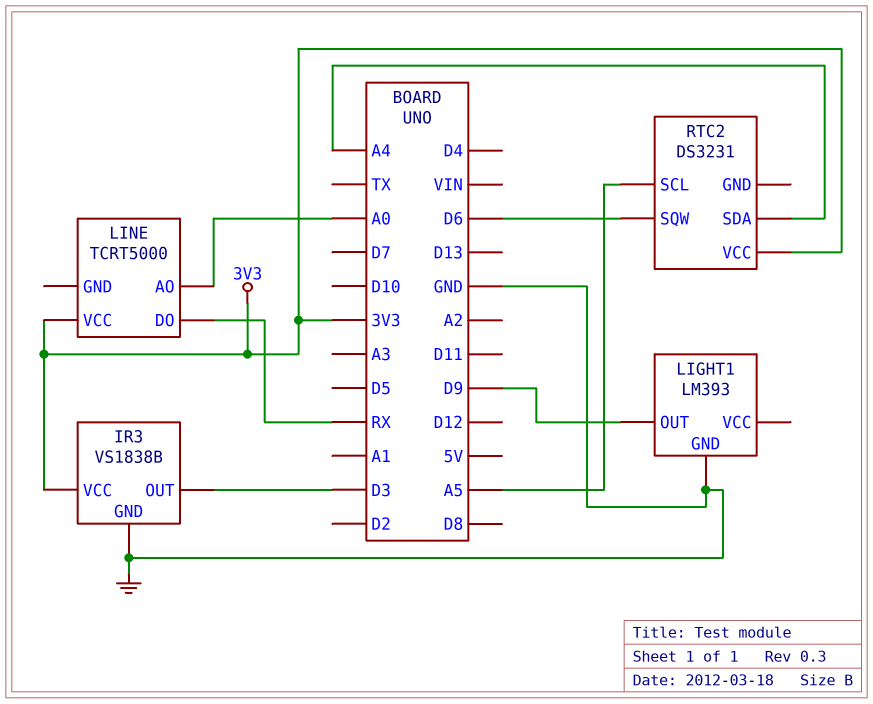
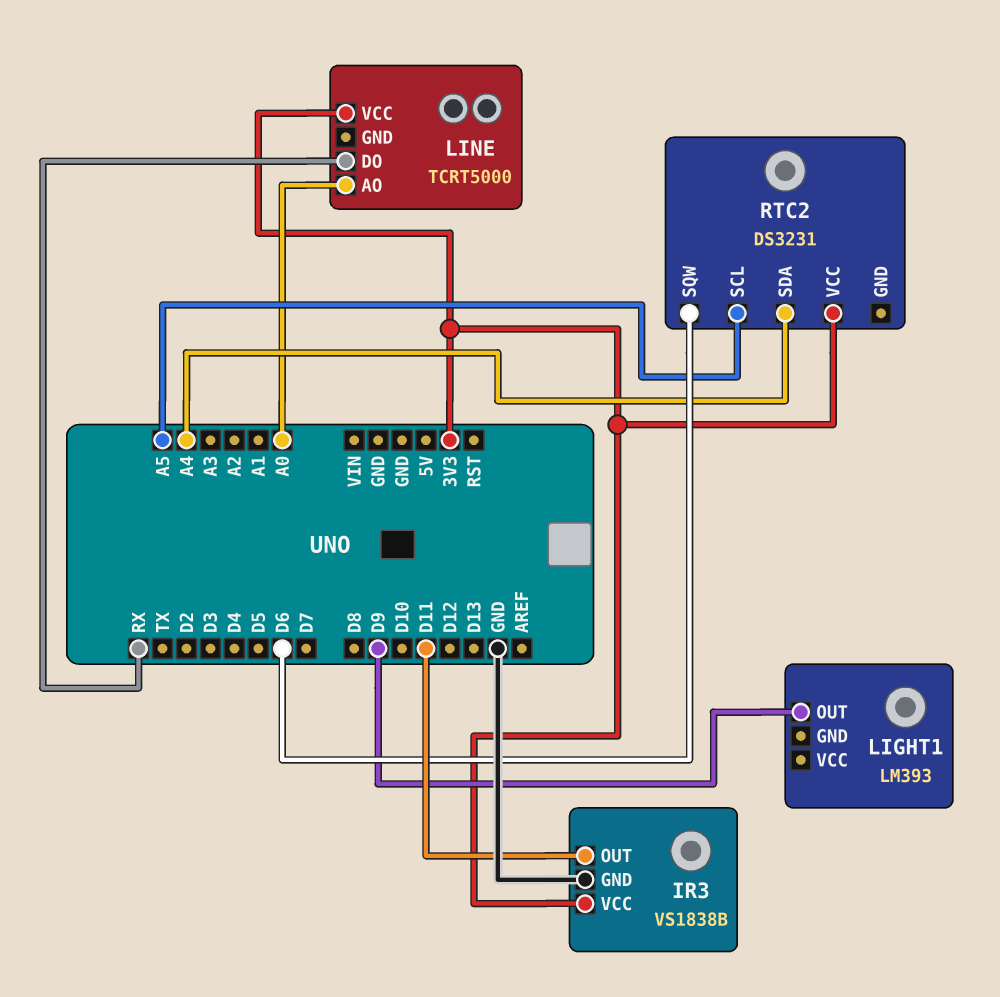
IR3 pin OUT: D3 -> D11
LIGHT1 pin GND: GND -> none

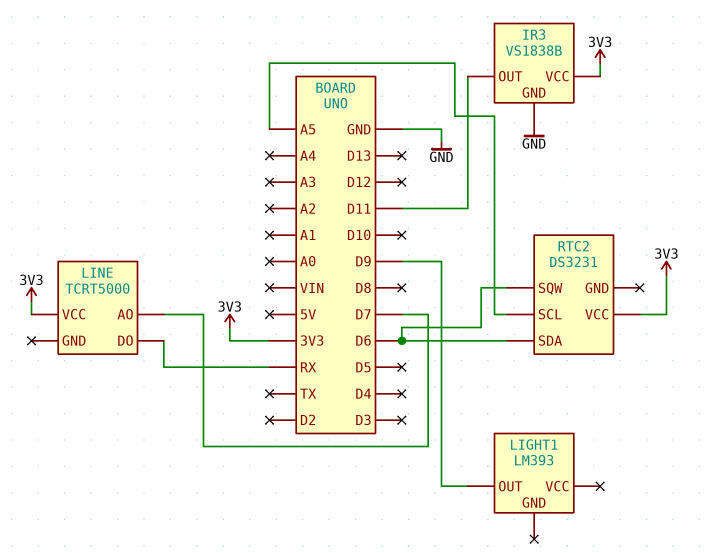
LINE pin AO: A0 -> D7
RTC2 pin SDA: A4 -> D6

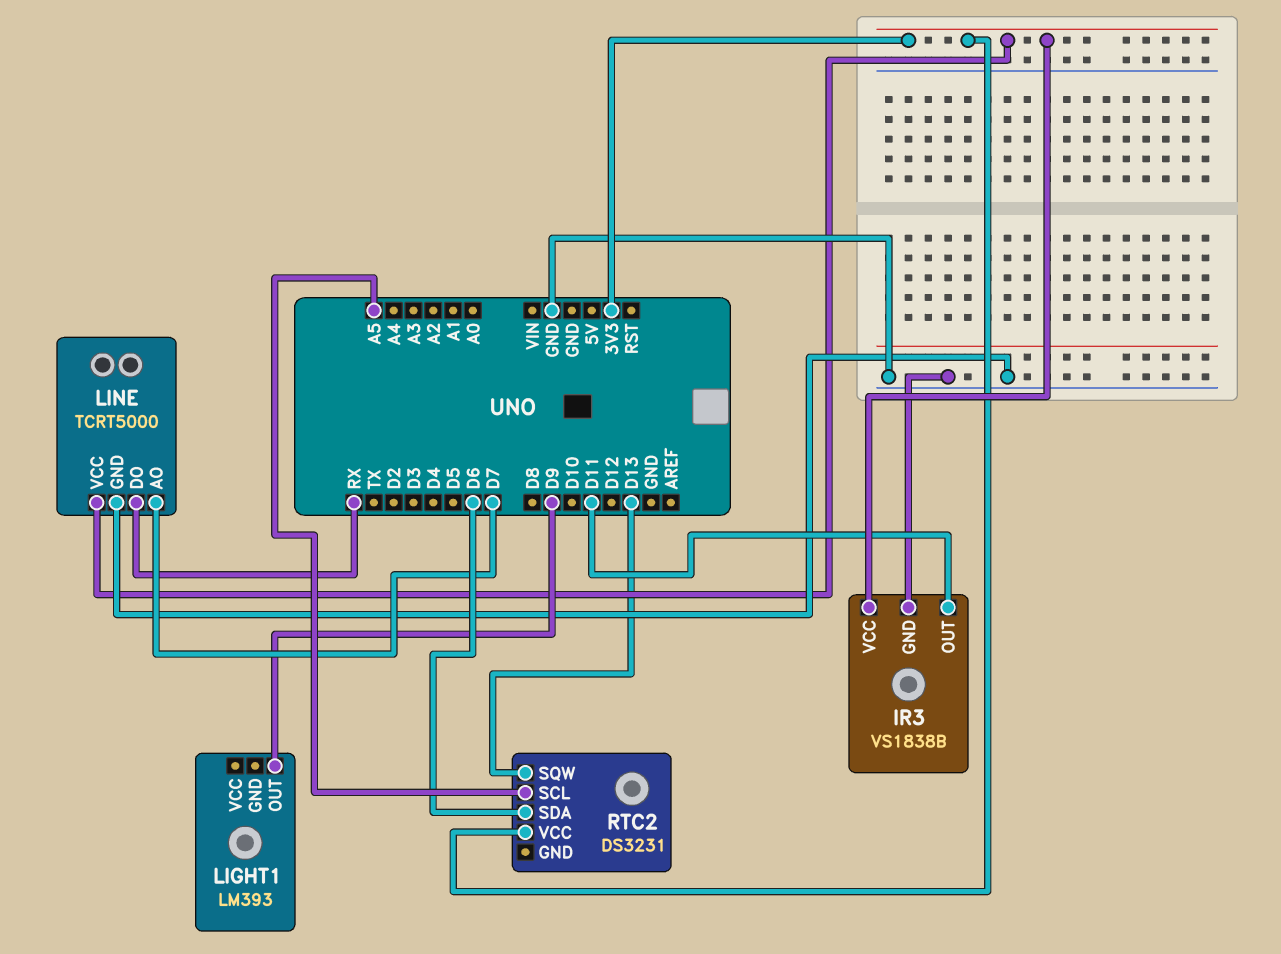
LINE pin GND: none -> GND
RTC2 pin SQW: D6 -> D13

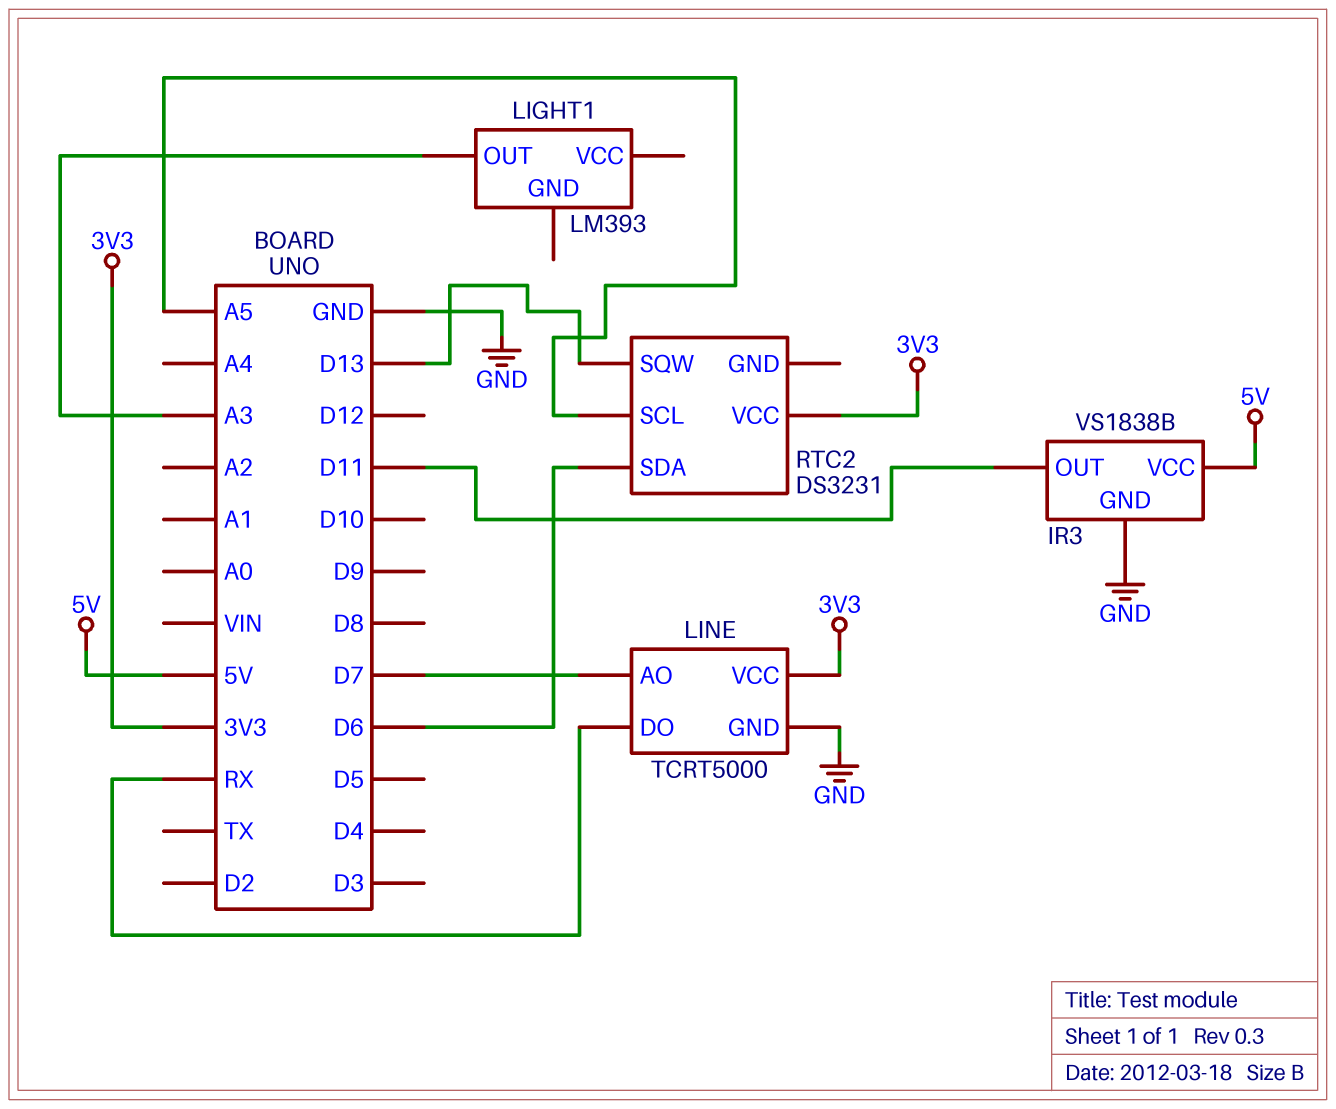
IR3 pin VCC: 3V3 -> 5V
LIGHT1 pin OUT: D9 -> A3

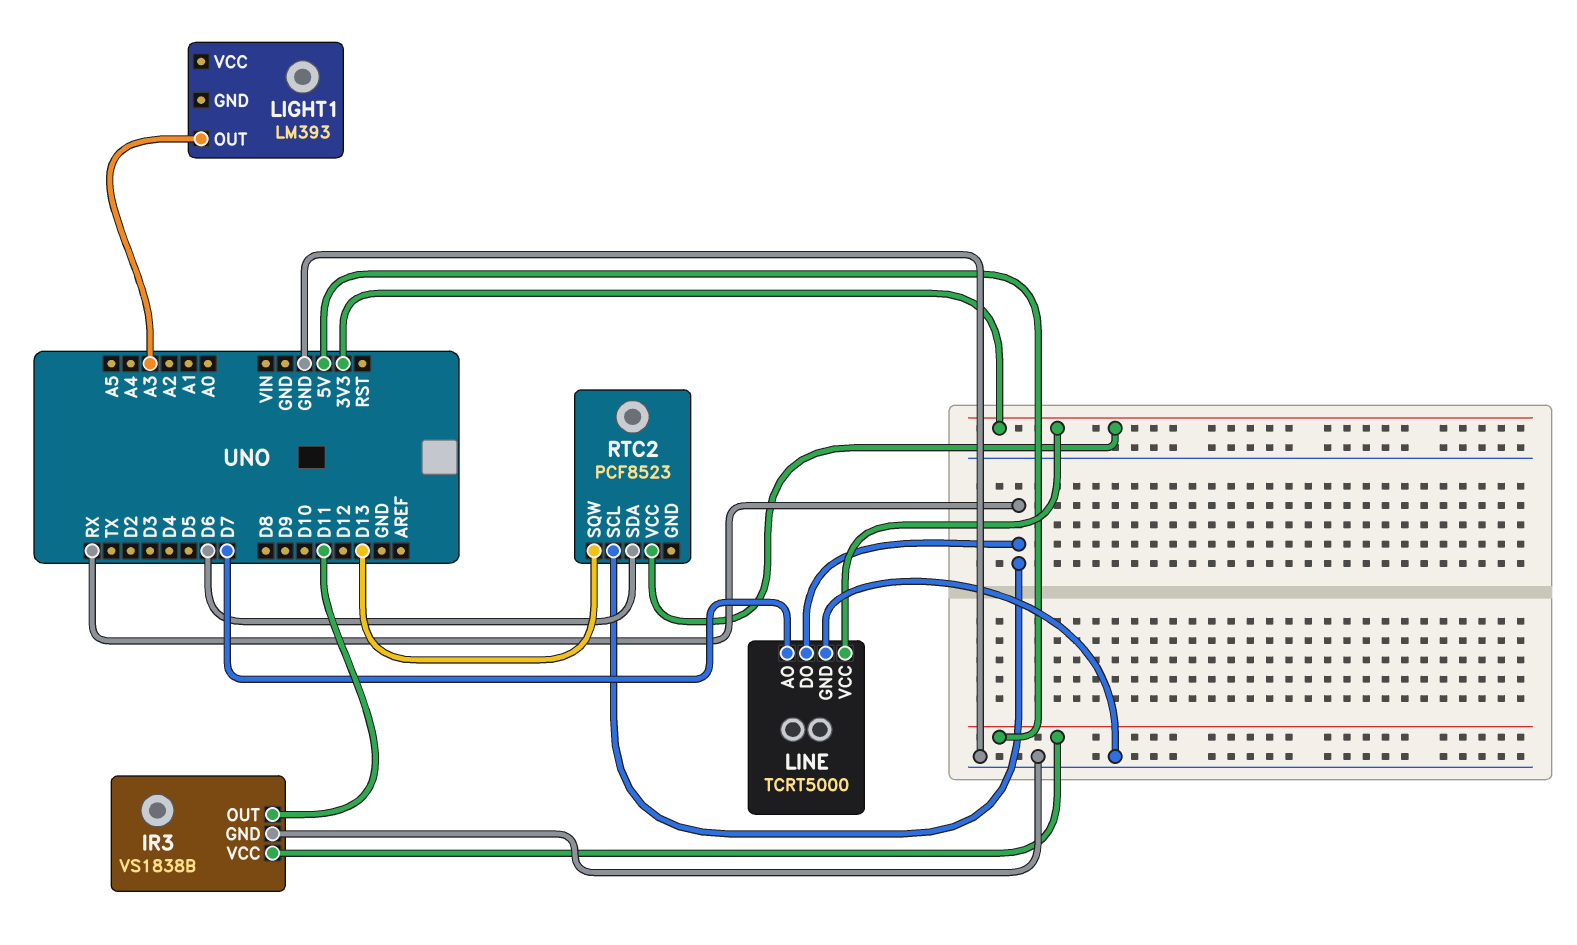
RTC2: DS3231 -> PCF8523
RTC2 pin SCL: A5 -> RX

